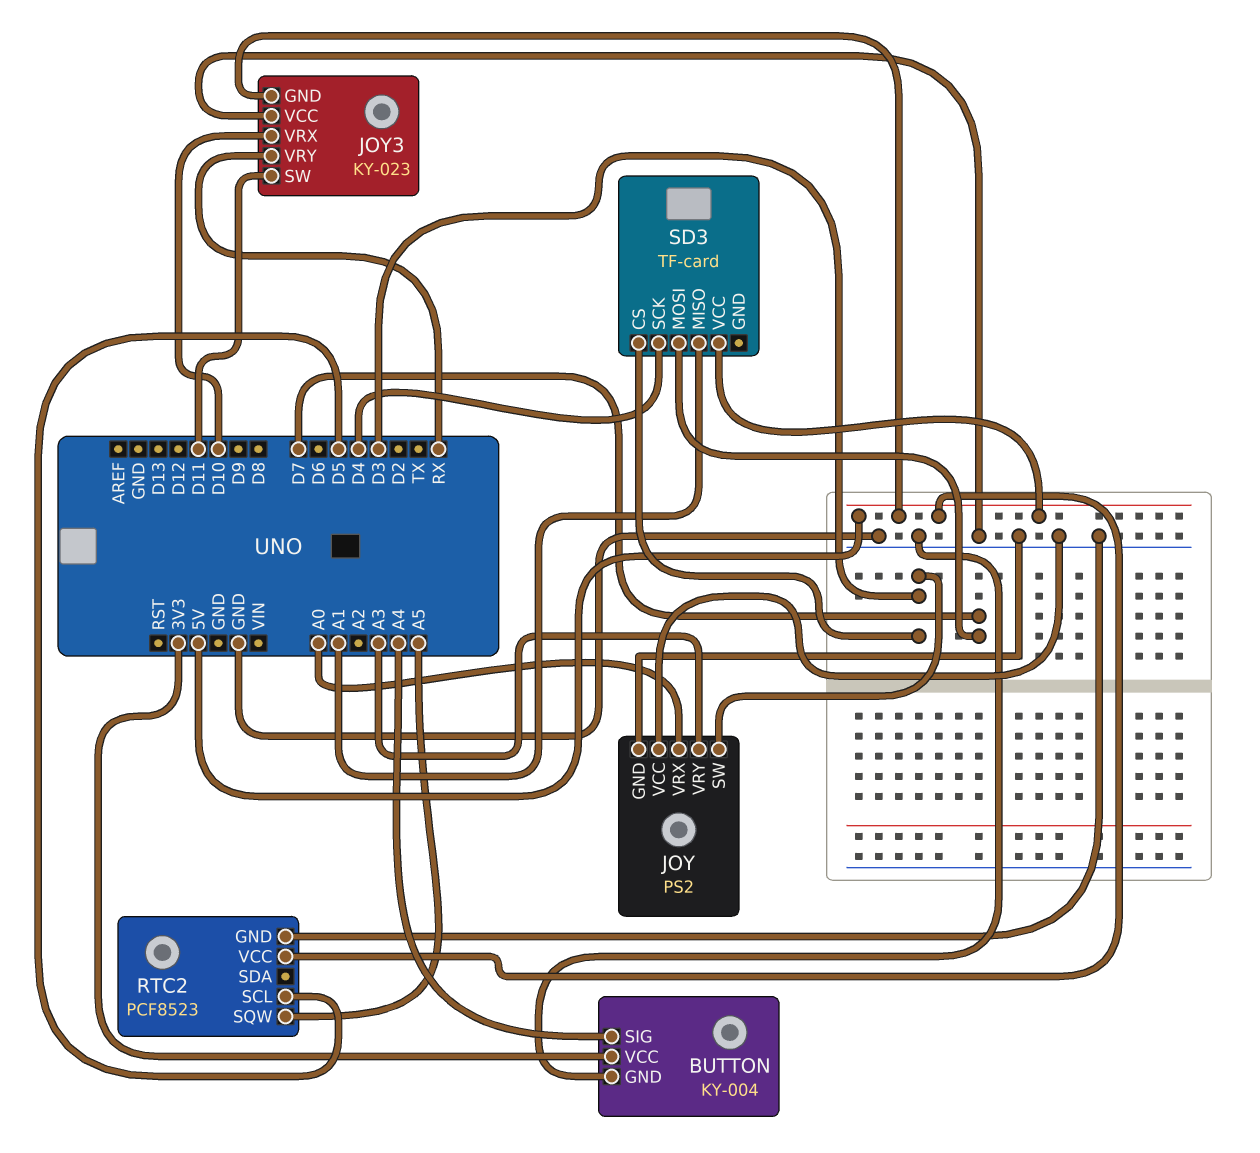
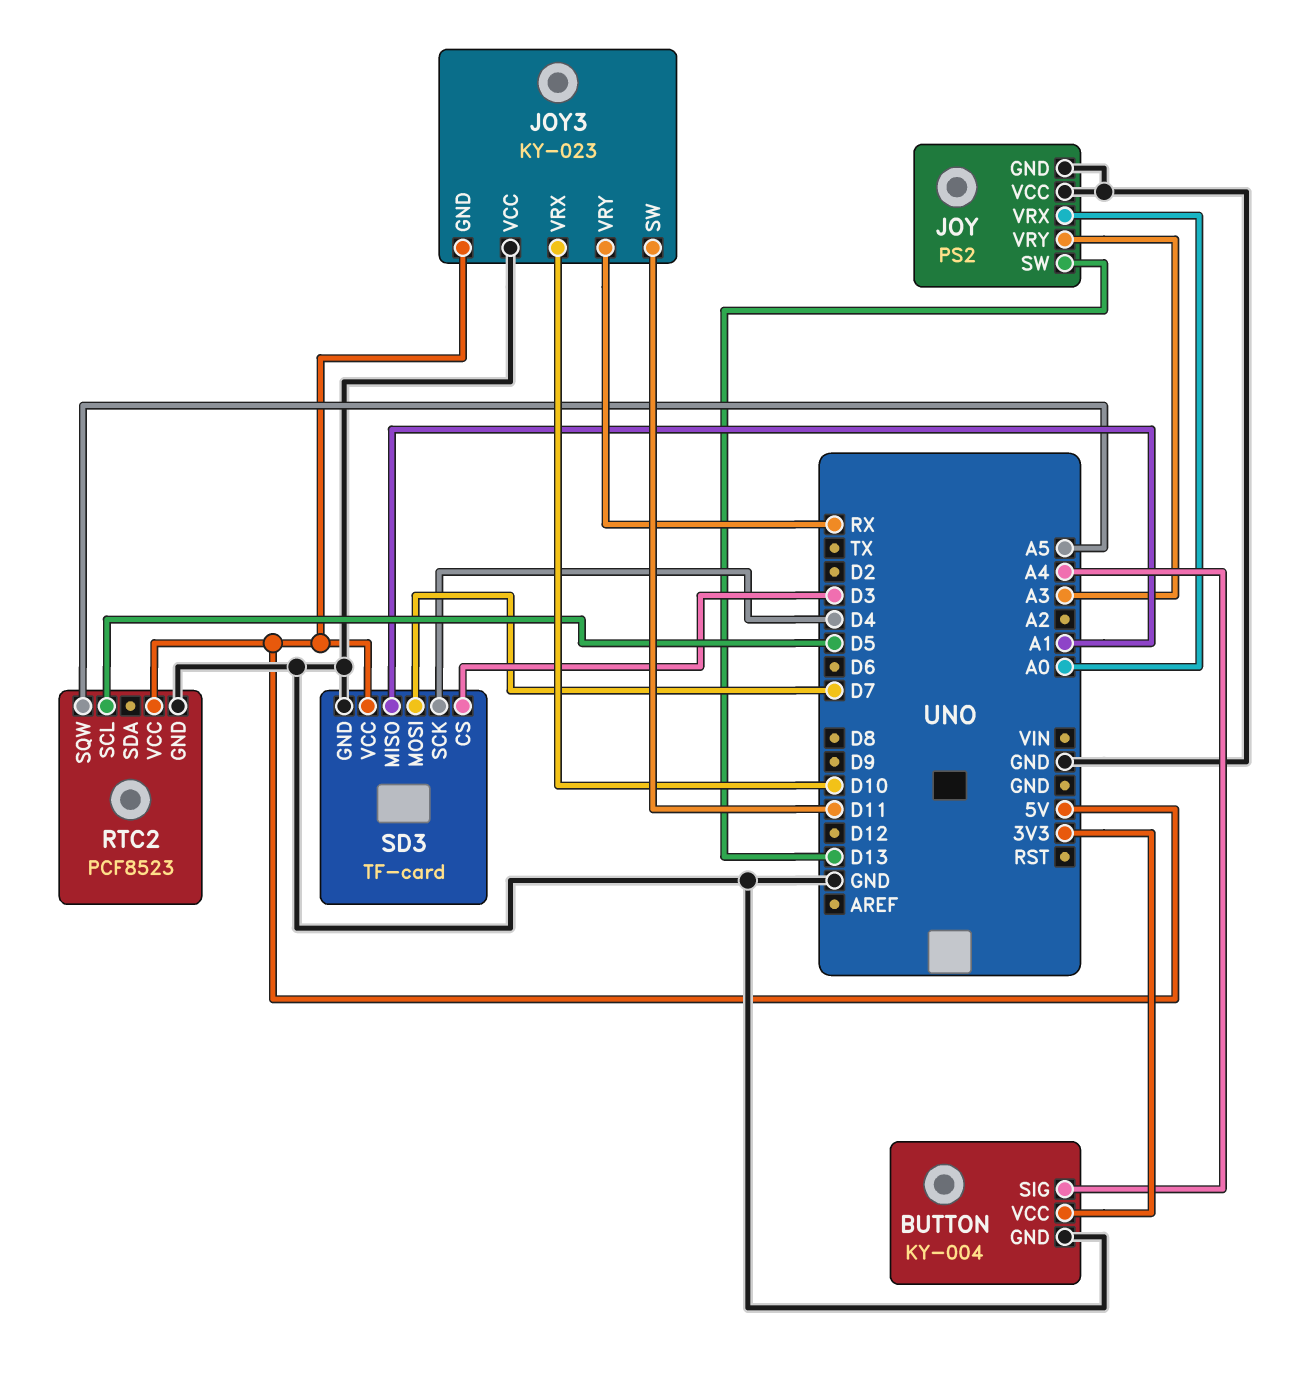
JOY pin SW: D3 -> D13
SD3 pin GND: none -> GND

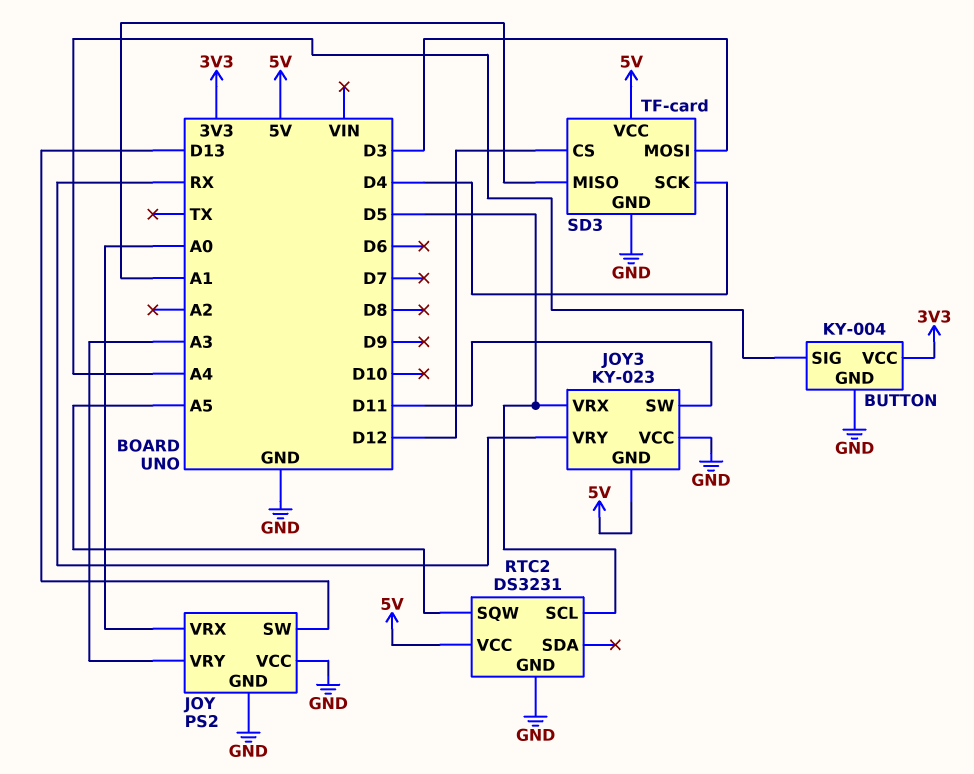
JOY3 pin VRX: D10 -> D5
RTC2: PCF8523 -> DS3231
SD3 pin CS: D3 -> D12
SD3 pin MOSI: D7 -> D3

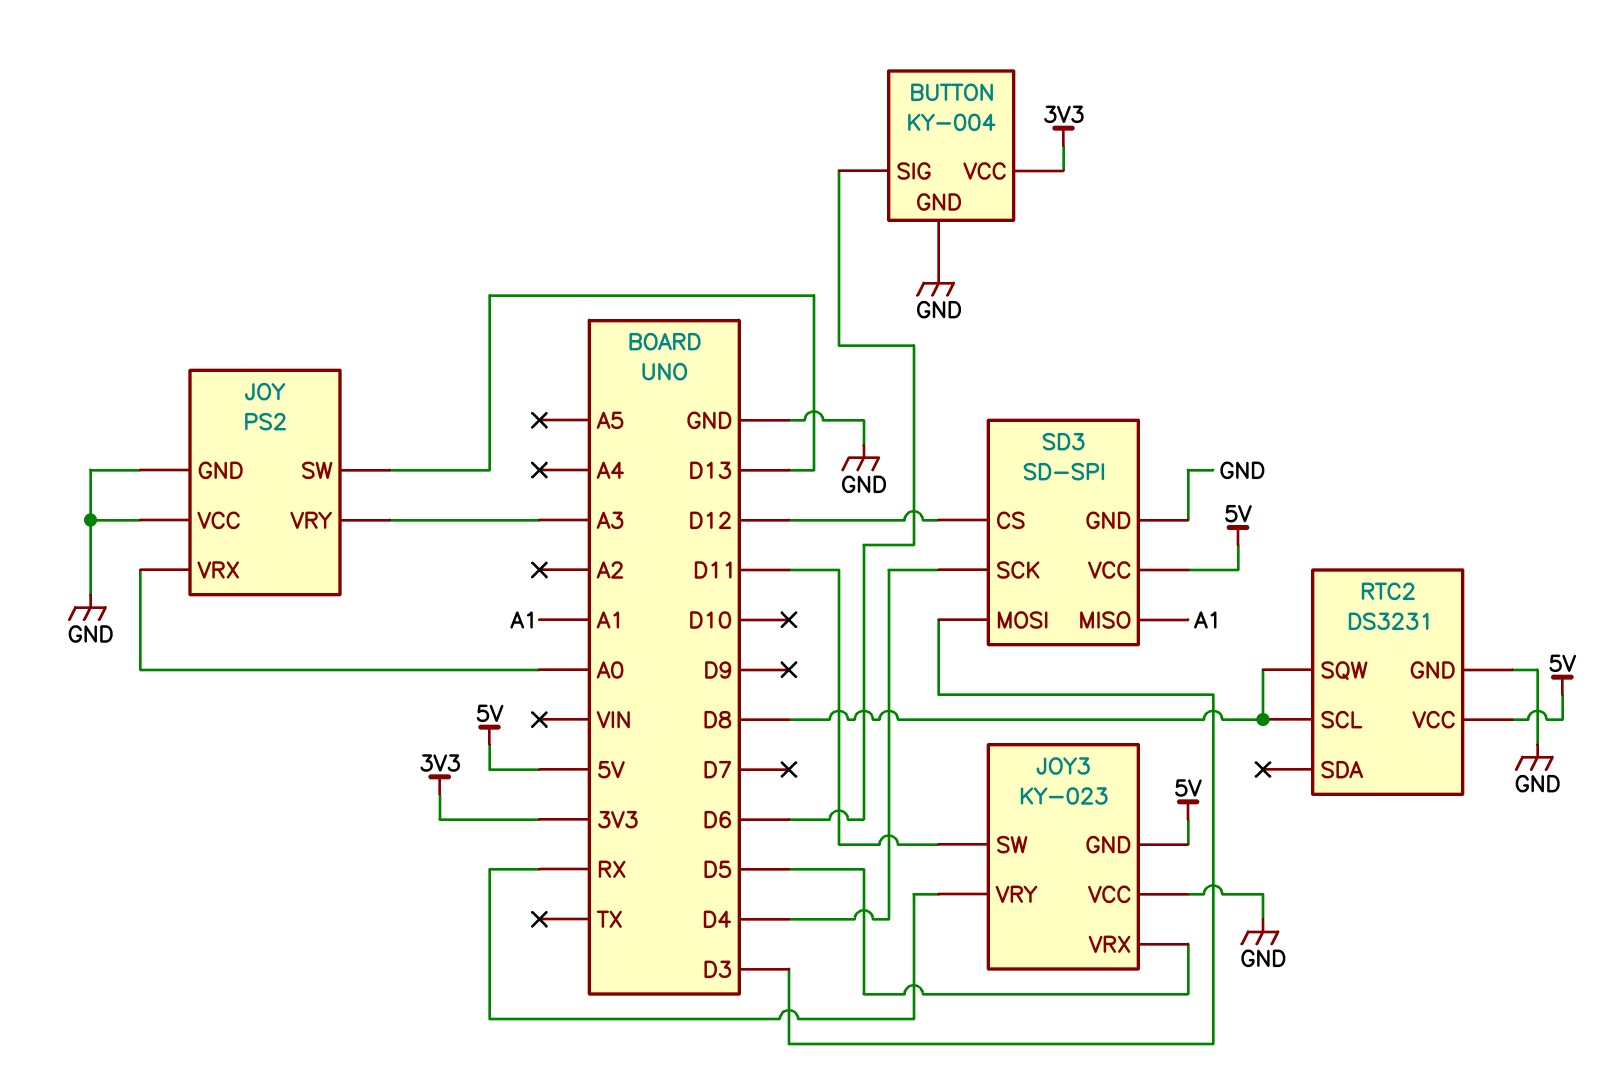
BUTTON pin SIG: A4 -> D6
RTC2 pin SCL: D5 -> D8
RTC2 pin SQW: A5 -> D8
SD3: TF-card -> SD-SPI

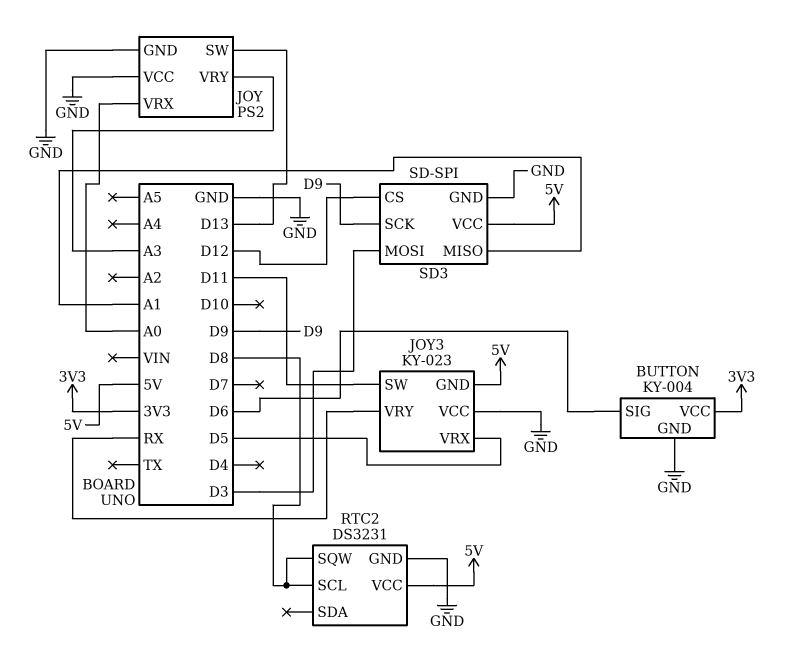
SD3 pin SCK: D4 -> D9

